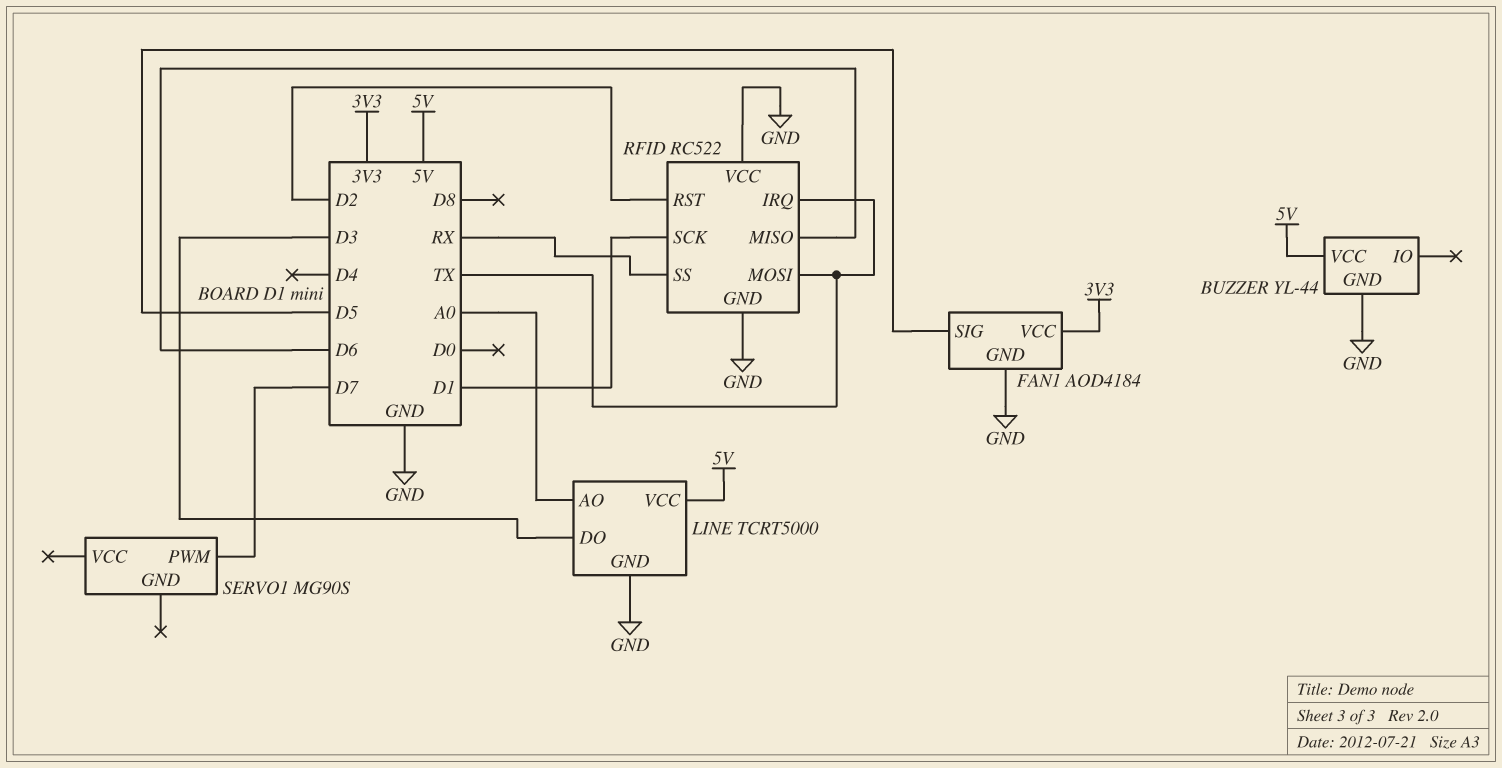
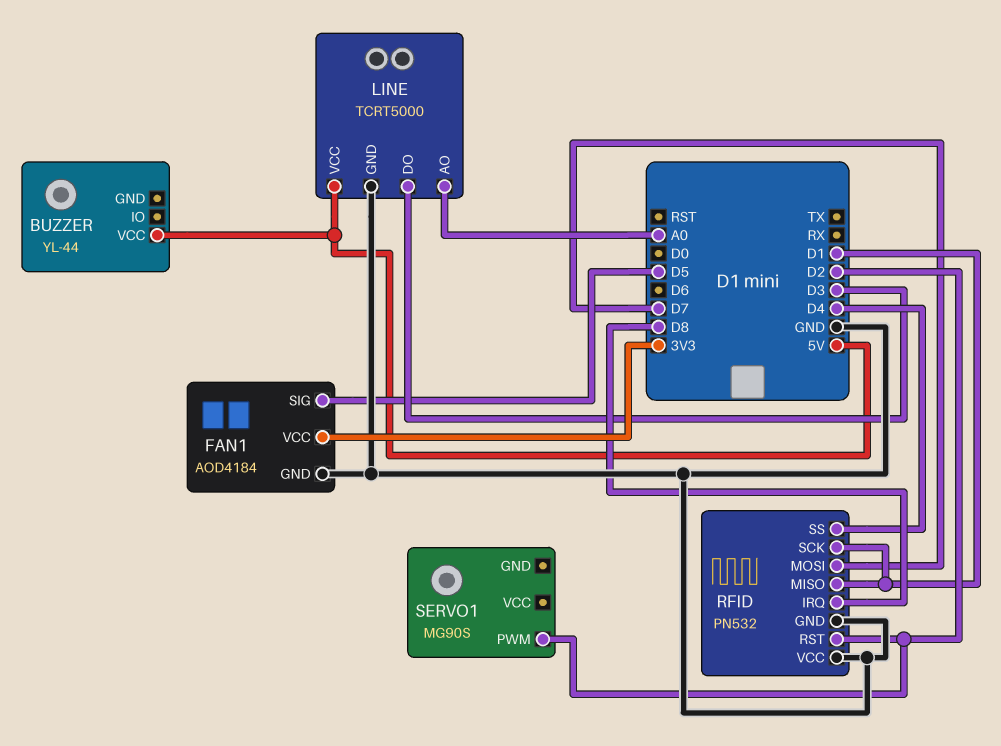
BUZZER pin GND: GND -> none
RFID: RC522 -> PN532
RFID pin IRQ: TX -> D8
RFID pin MISO: D6 -> D1
RFID pin MOSI: TX -> D7
RFID pin SS: RX -> D4
SERVO1 pin PWM: D7 -> D2

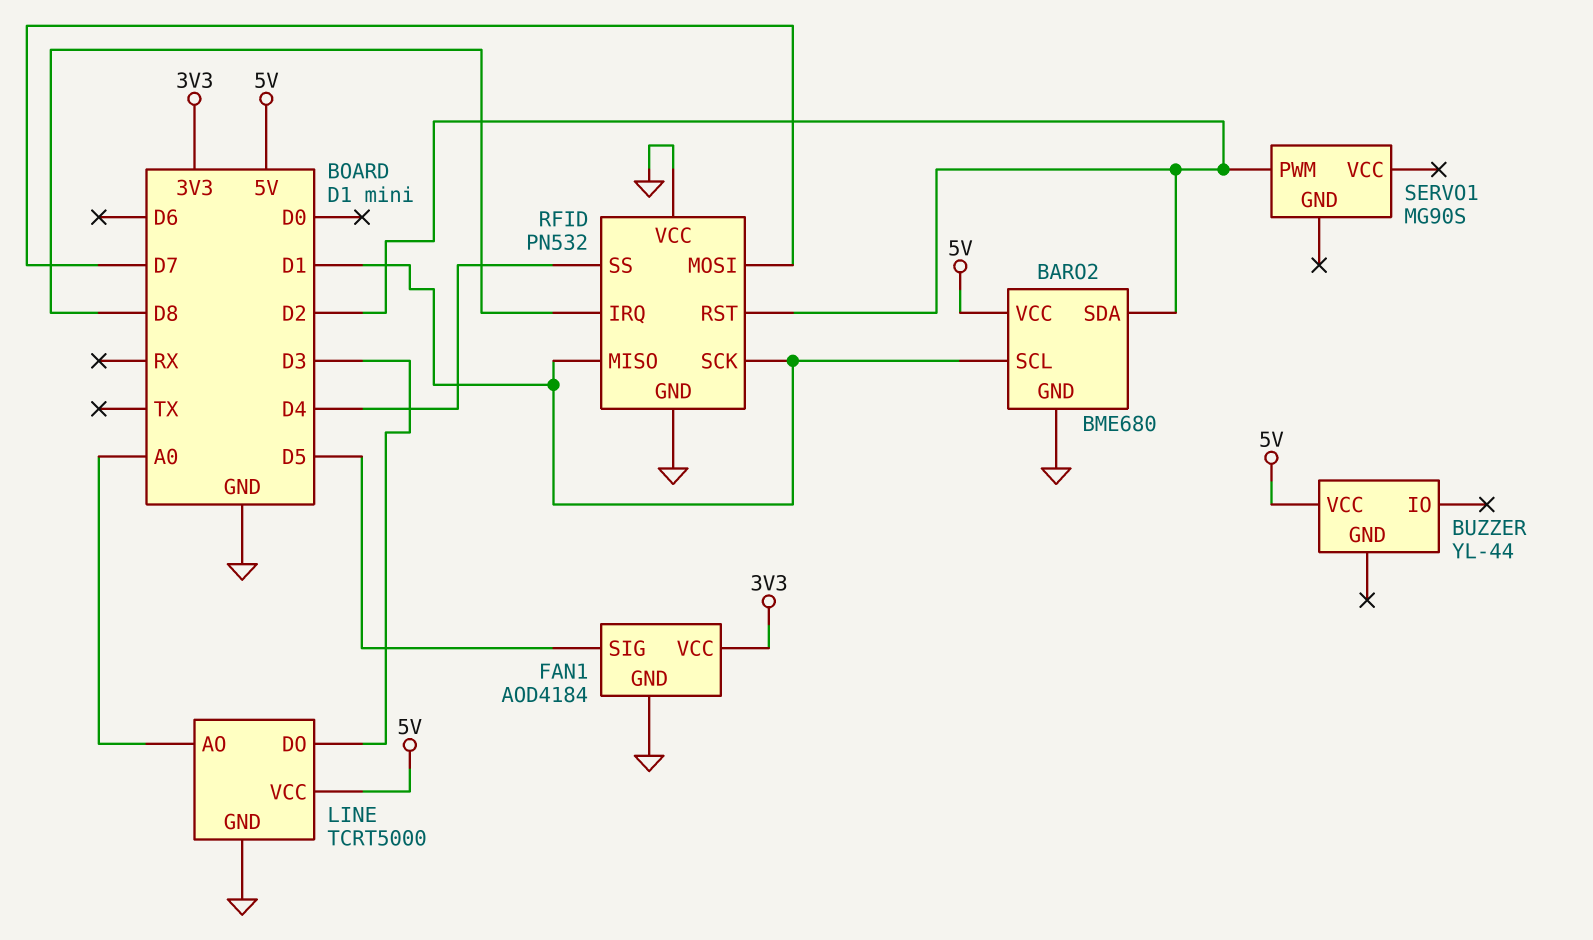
BARO2: none -> BME680
BARO2 pin GND: none -> GND
BARO2 pin SCL: none -> D1
BARO2 pin SDA: none -> D2
BARO2 pin VCC: none -> 5V

